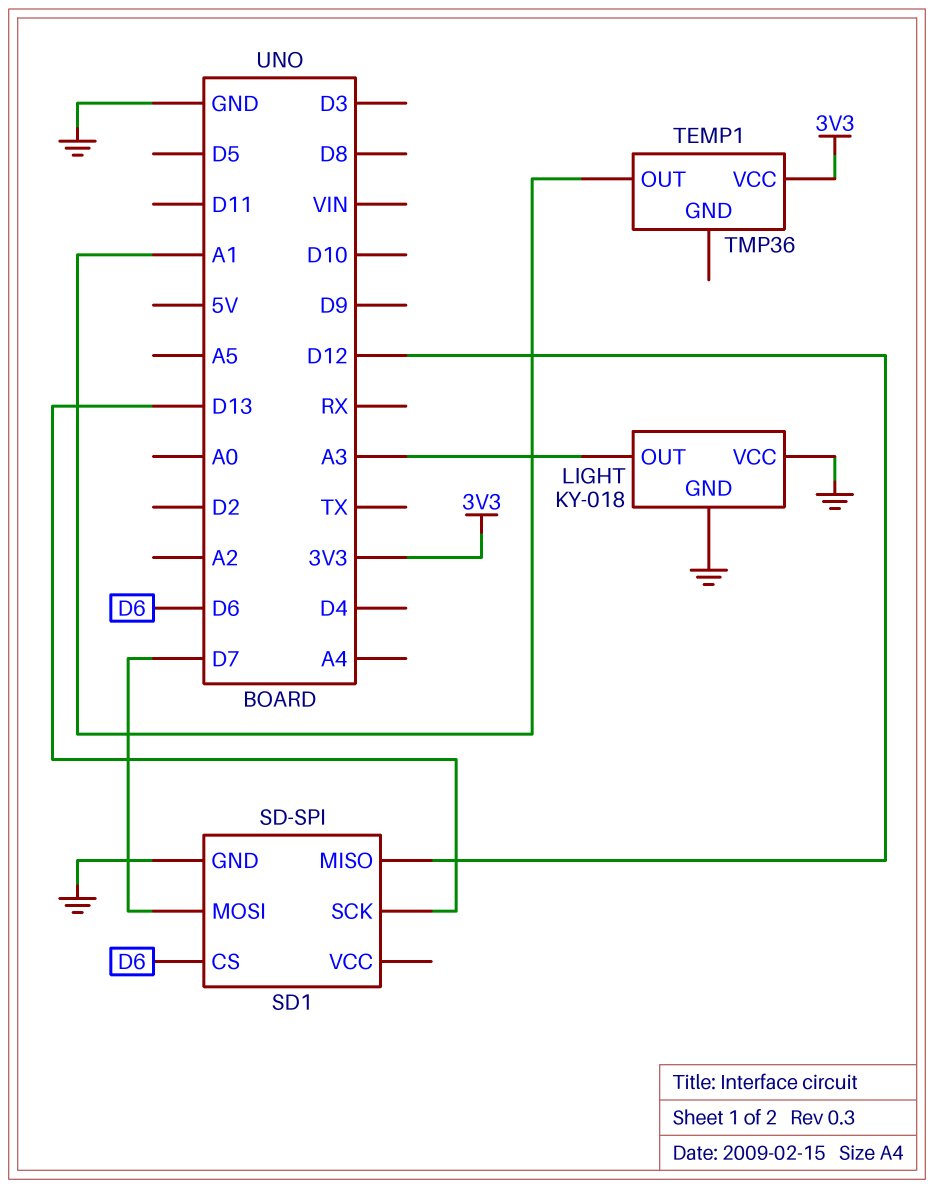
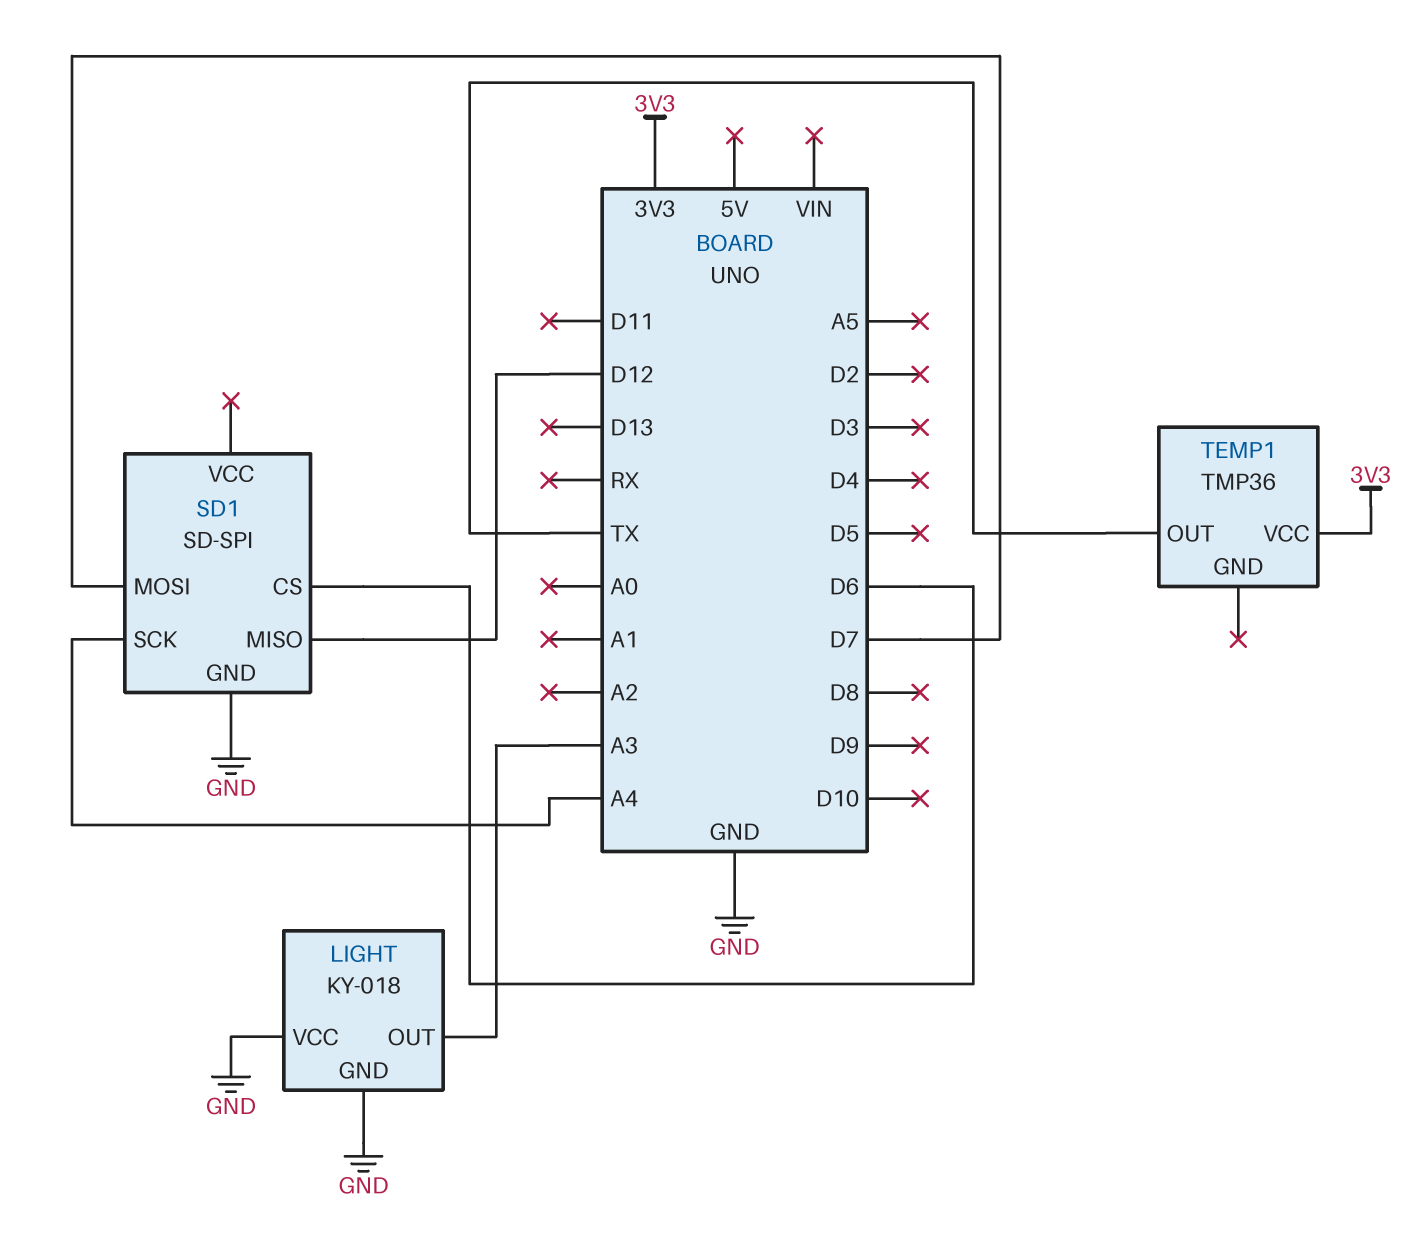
SD1 pin SCK: D13 -> A4
TEMP1 pin OUT: A1 -> TX

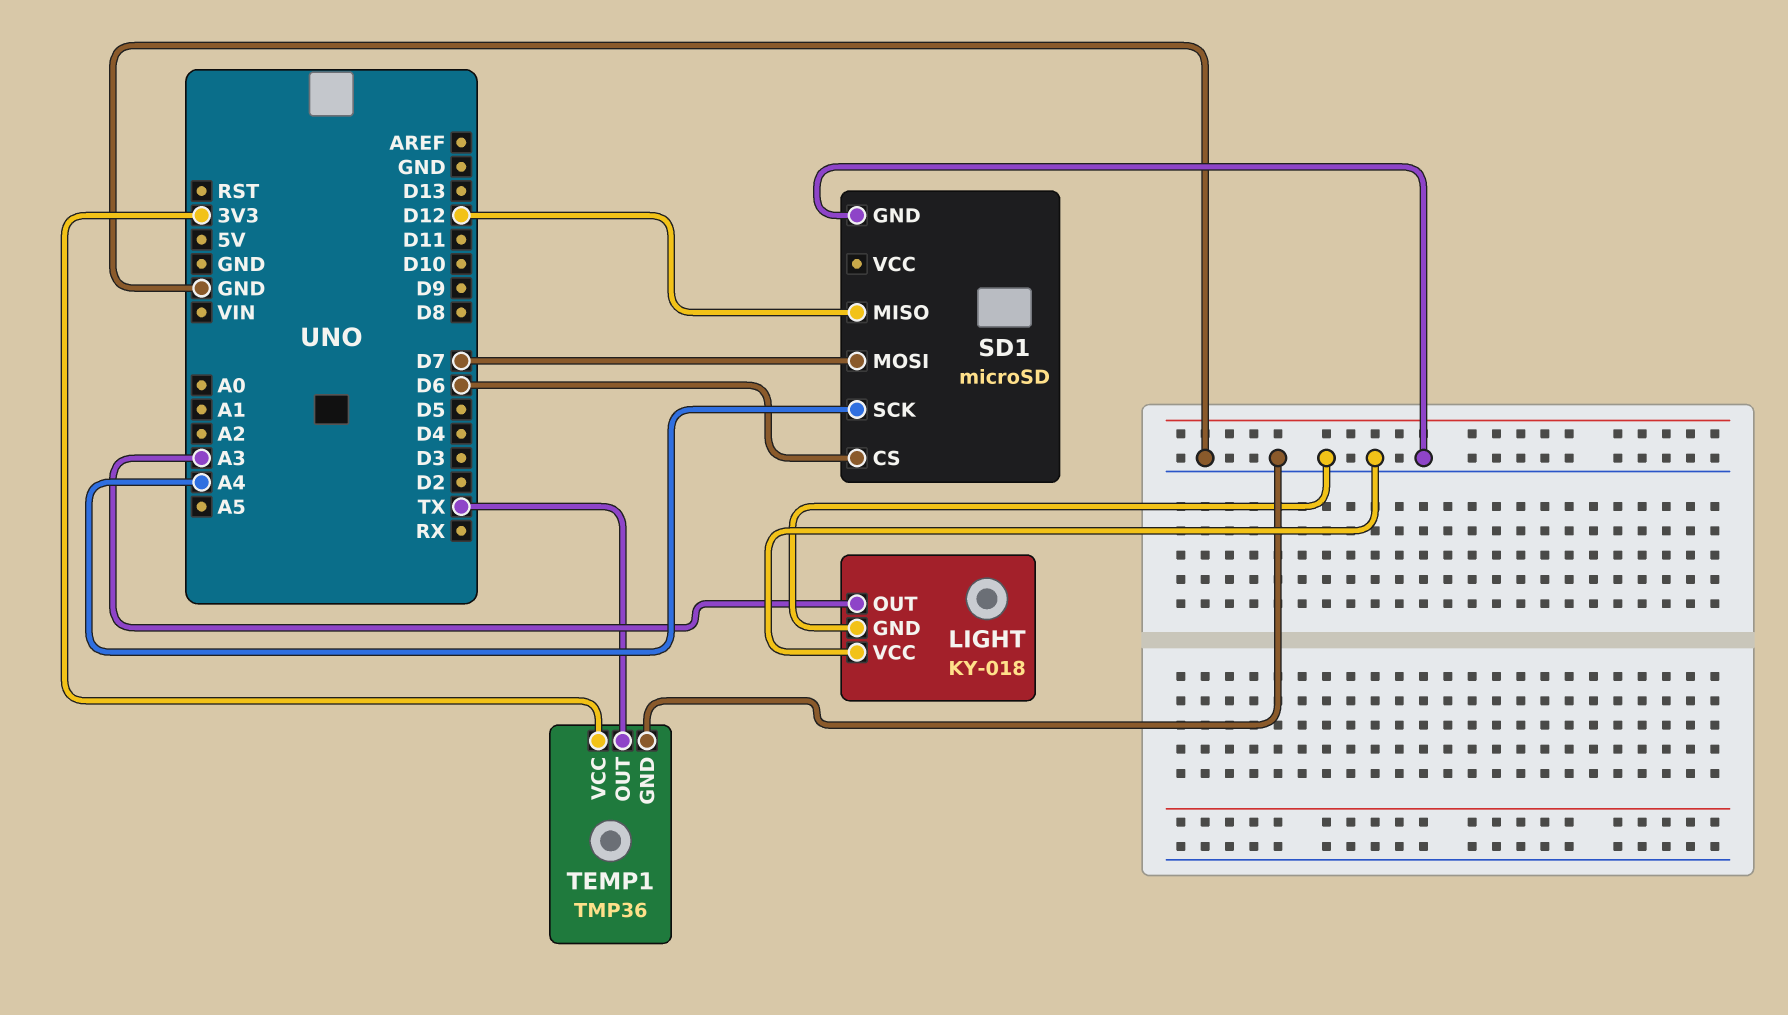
SD1: SD-SPI -> microSD
TEMP1 pin GND: none -> GND

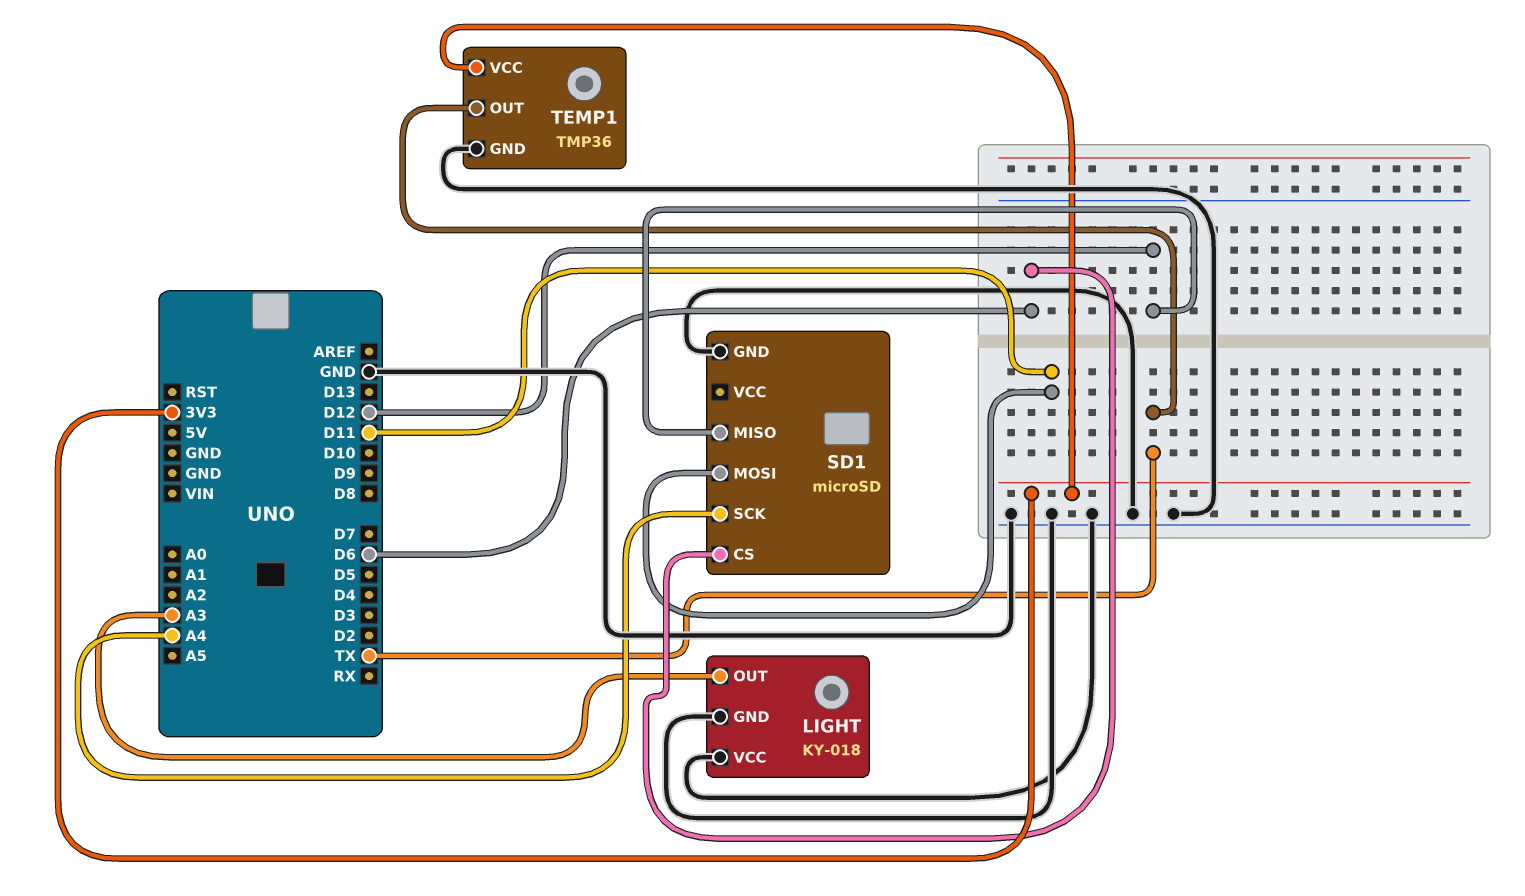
SD1 pin MOSI: D7 -> D11

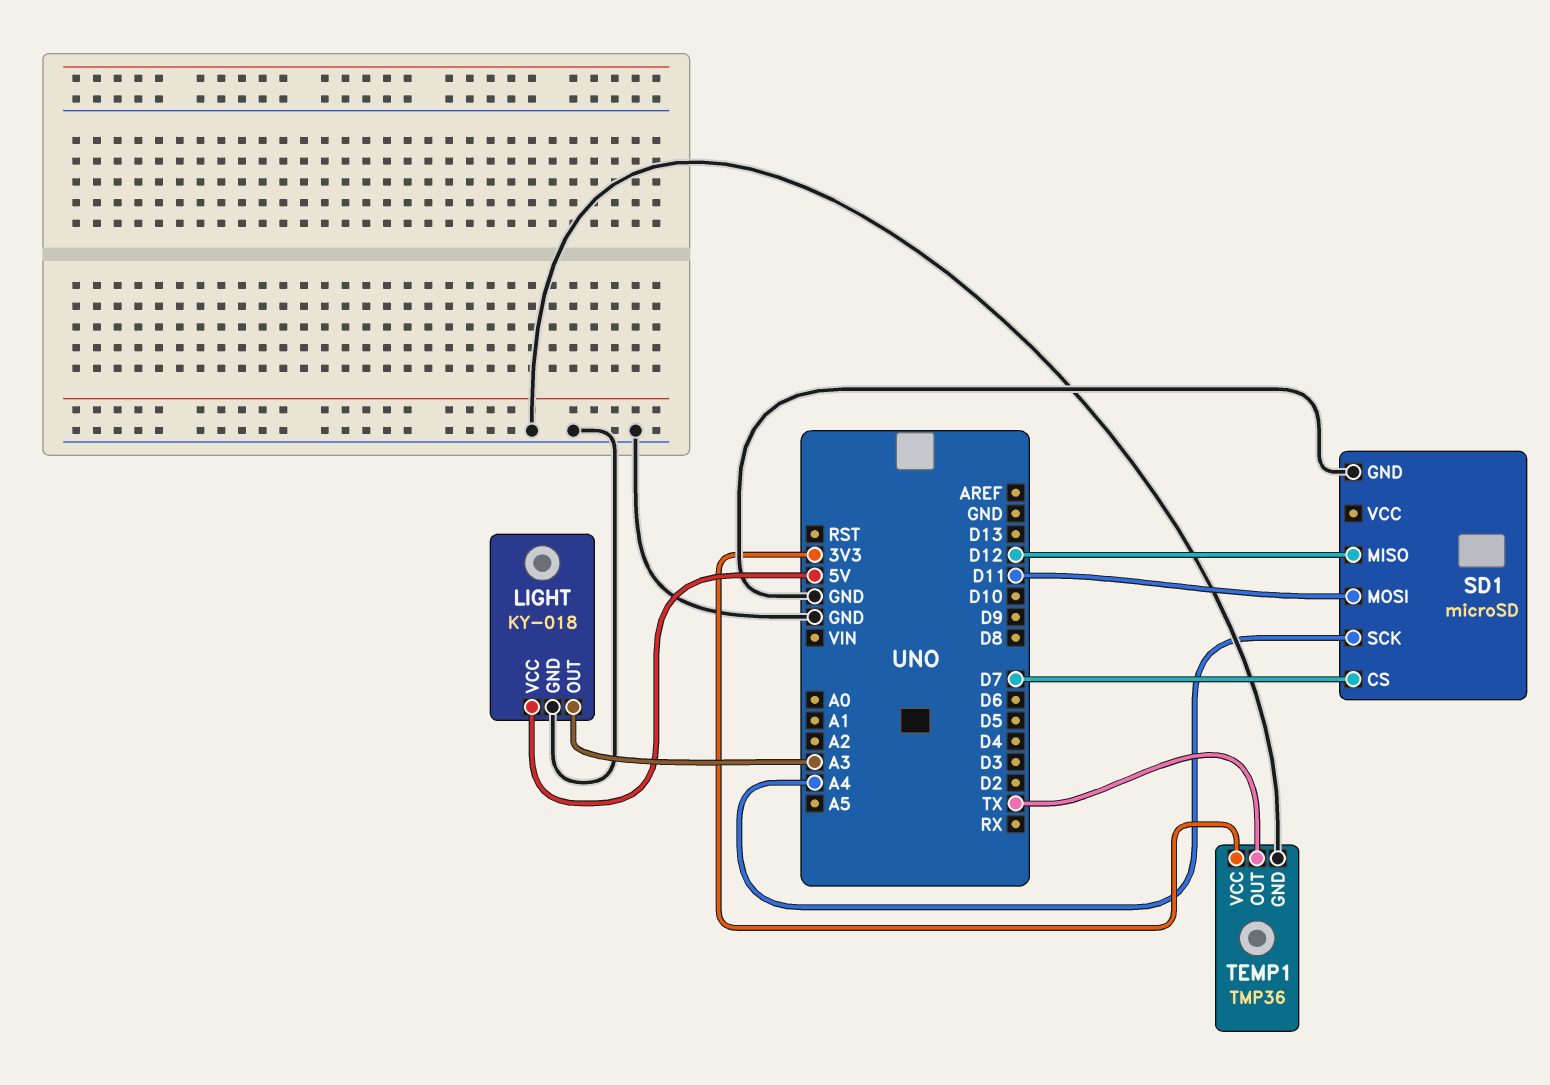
LIGHT pin VCC: GND -> 5V
SD1 pin CS: D6 -> D7

